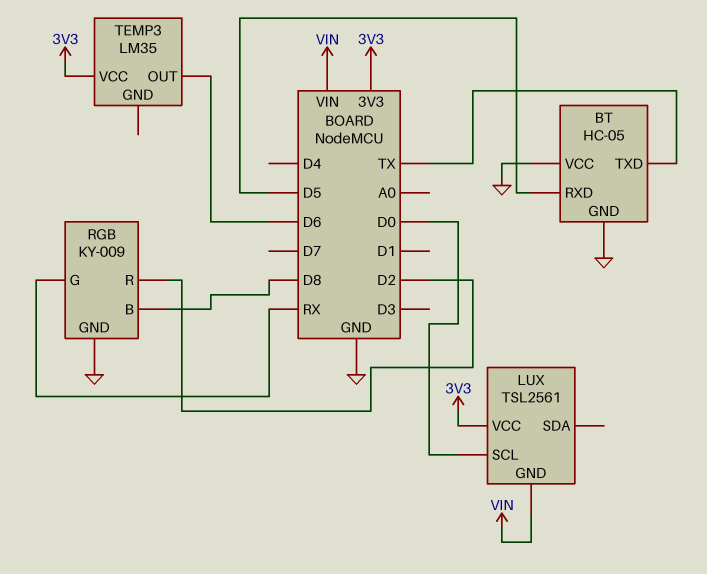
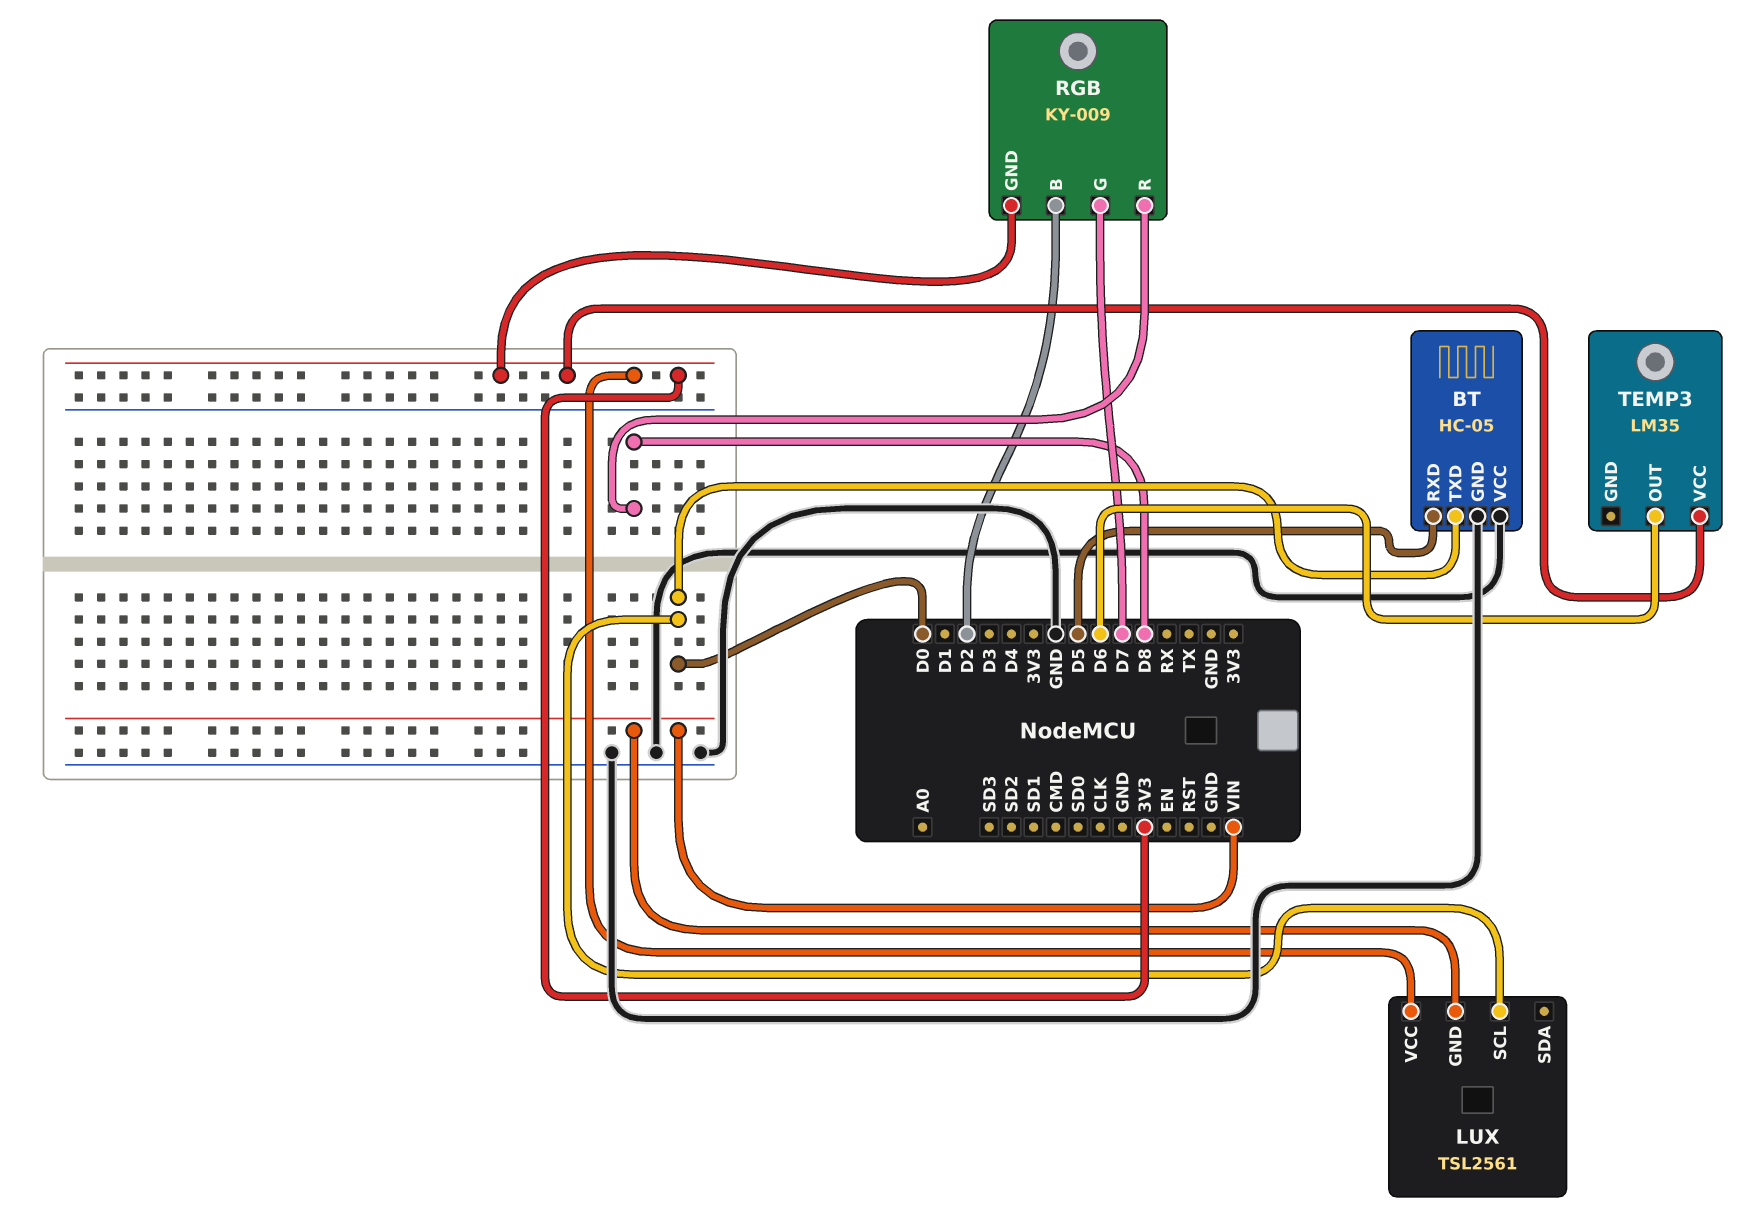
BT pin TXD: TX -> D0
RGB pin B: D8 -> D2
RGB pin G: RX -> D7
RGB pin GND: GND -> 3V3
RGB pin R: D2 -> D8

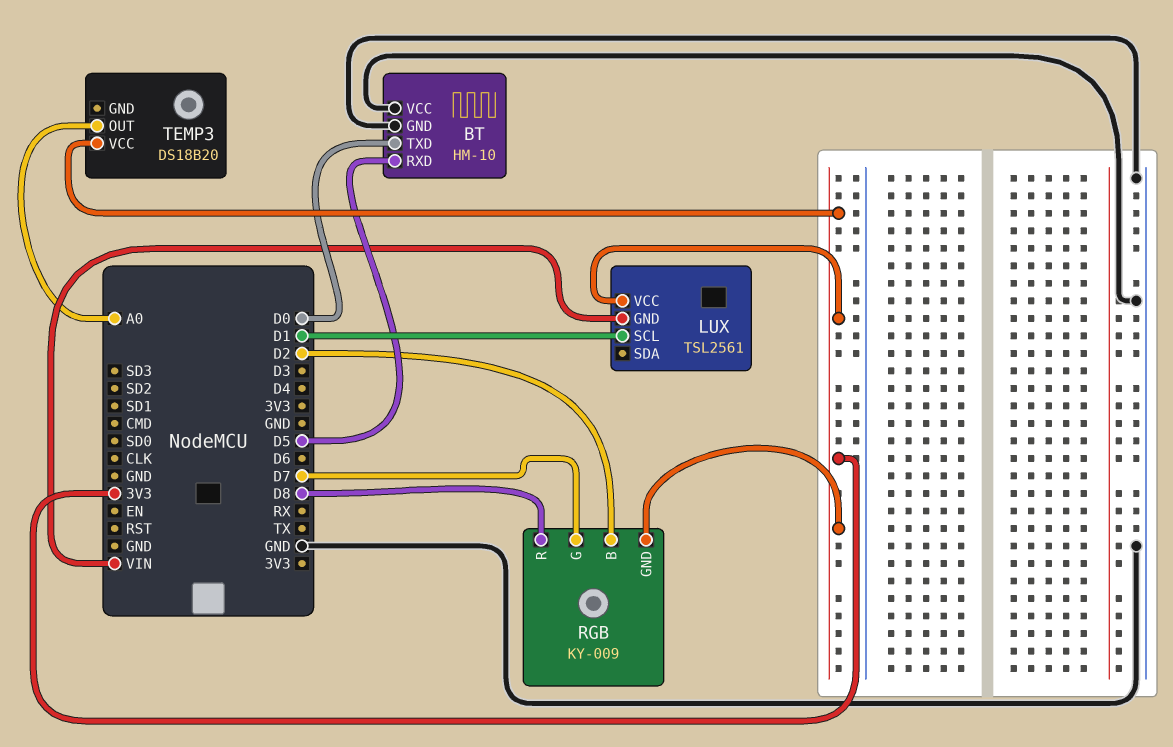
BT: HC-05 -> HM-10
LUX pin SCL: D0 -> D1
TEMP3: LM35 -> DS18B20
TEMP3 pin OUT: D6 -> A0

